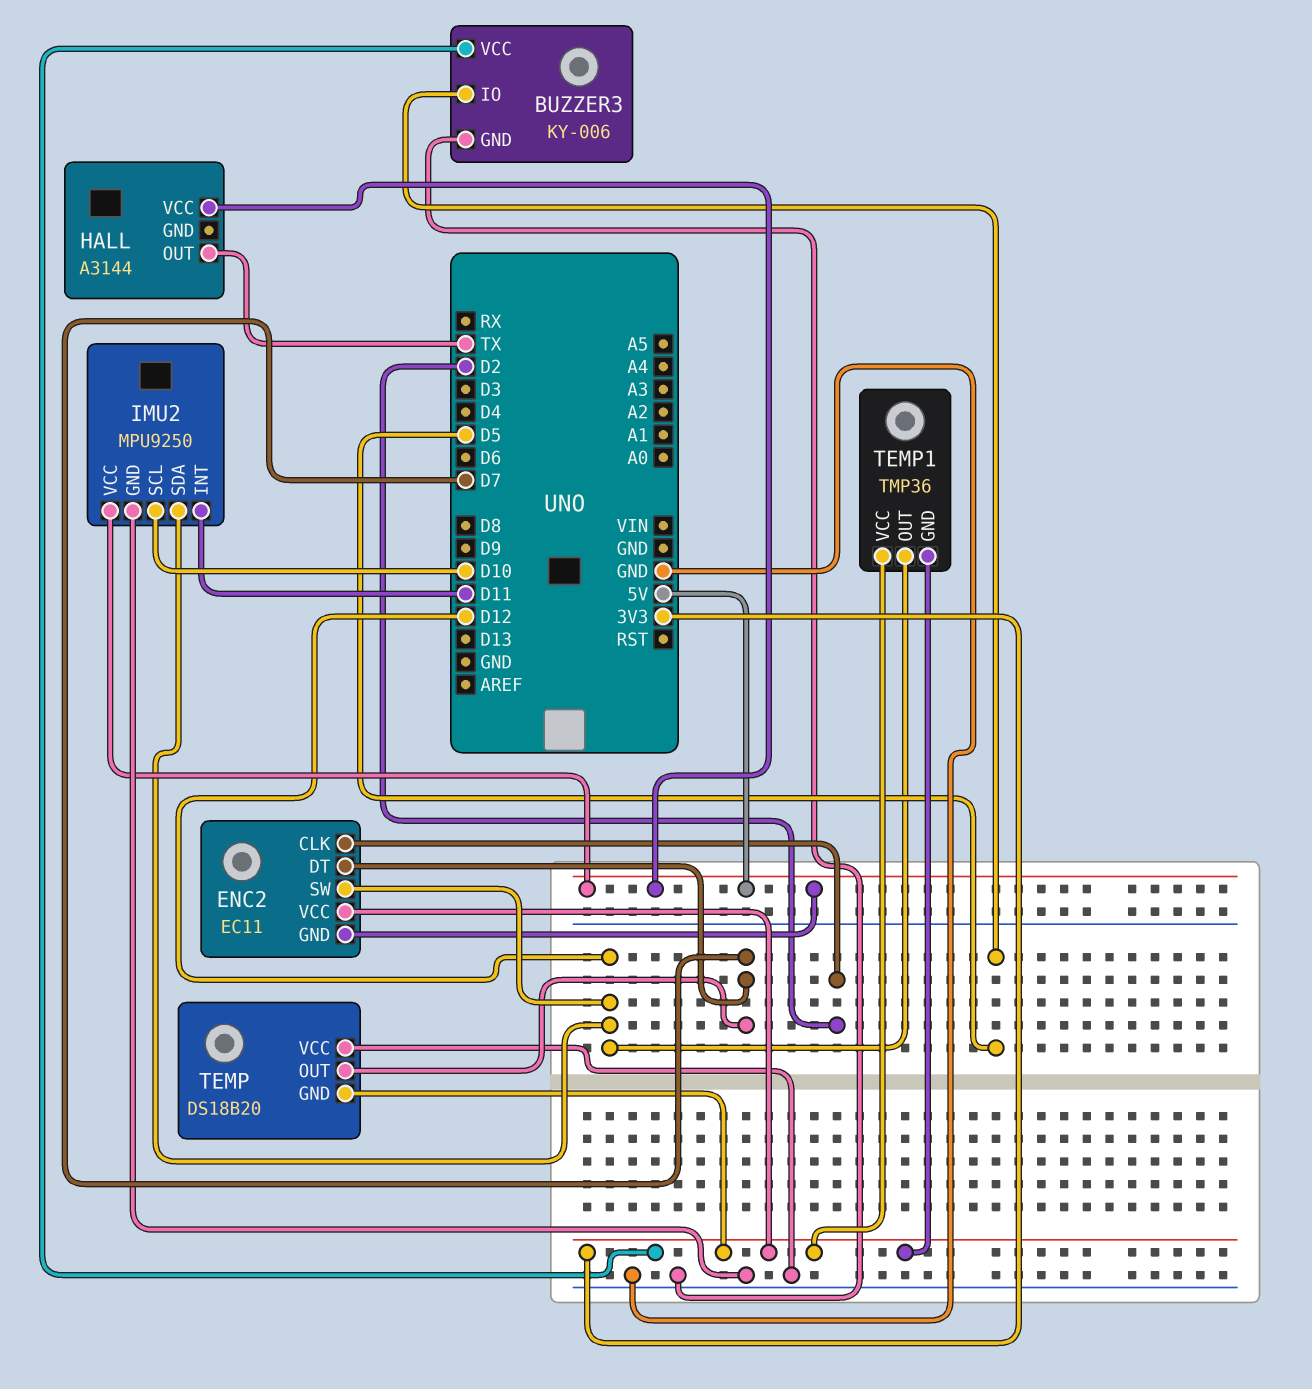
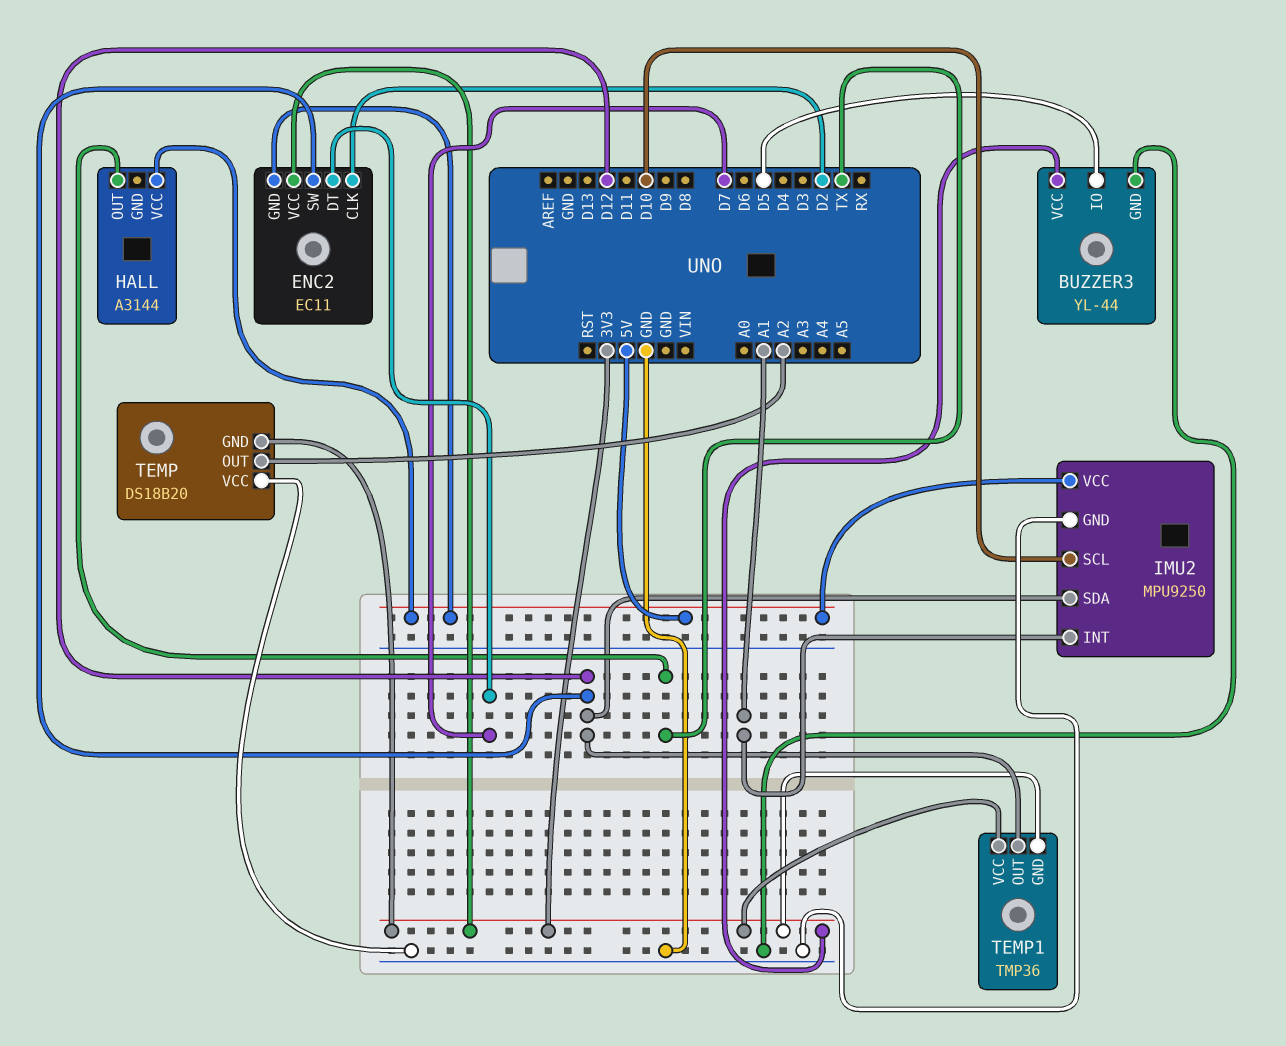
BUZZER3: KY-006 -> YL-44
IMU2 pin INT: D11 -> A1
TEMP pin OUT: D7 -> A2

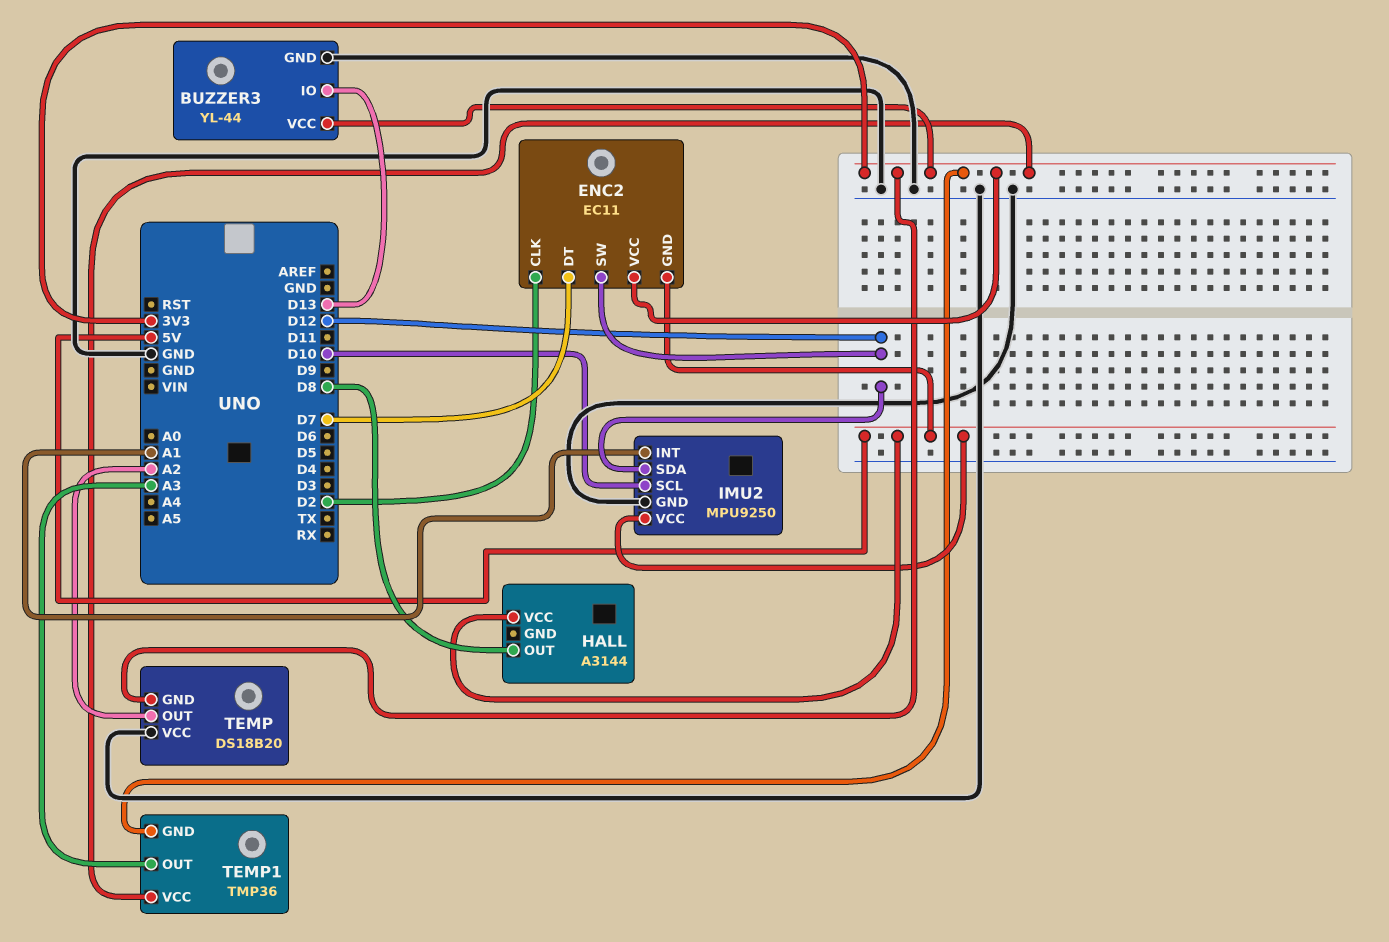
BUZZER3 pin IO: D5 -> D13
HALL pin OUT: TX -> D8
TEMP1 pin OUT: D12 -> A3

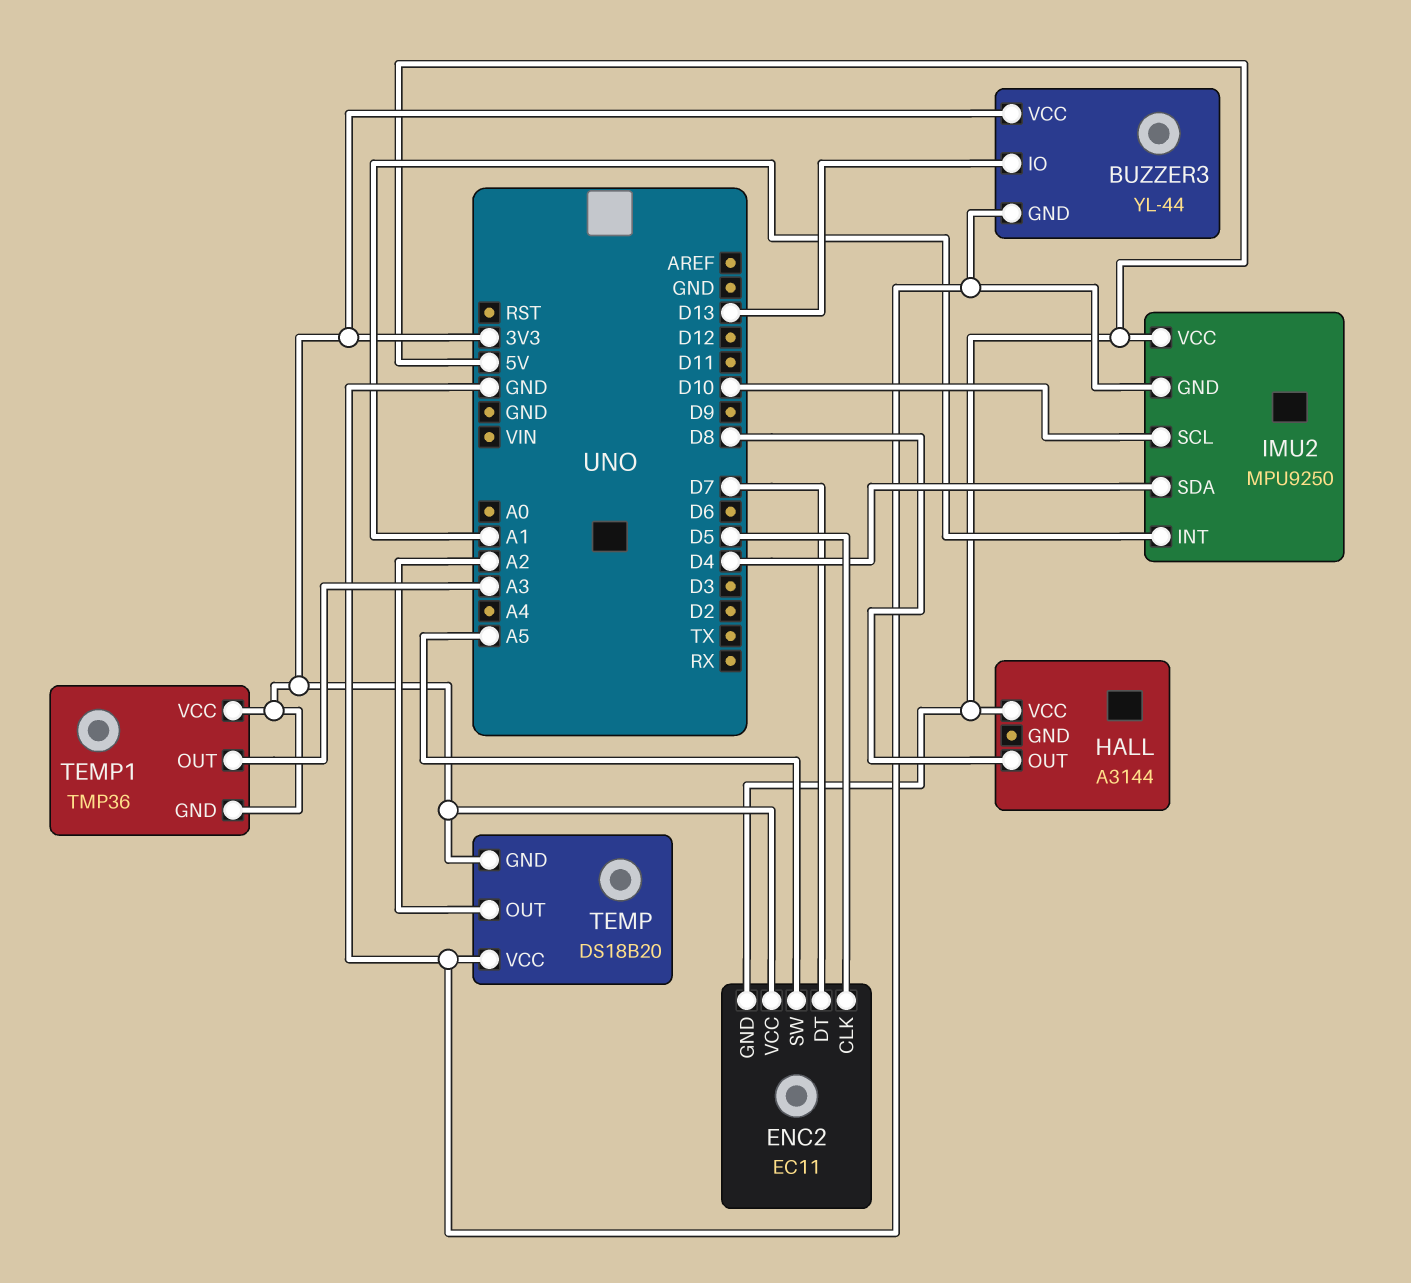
ENC2 pin CLK: D2 -> D5
ENC2 pin SW: D12 -> A5
IMU2 pin SDA: D12 -> D4

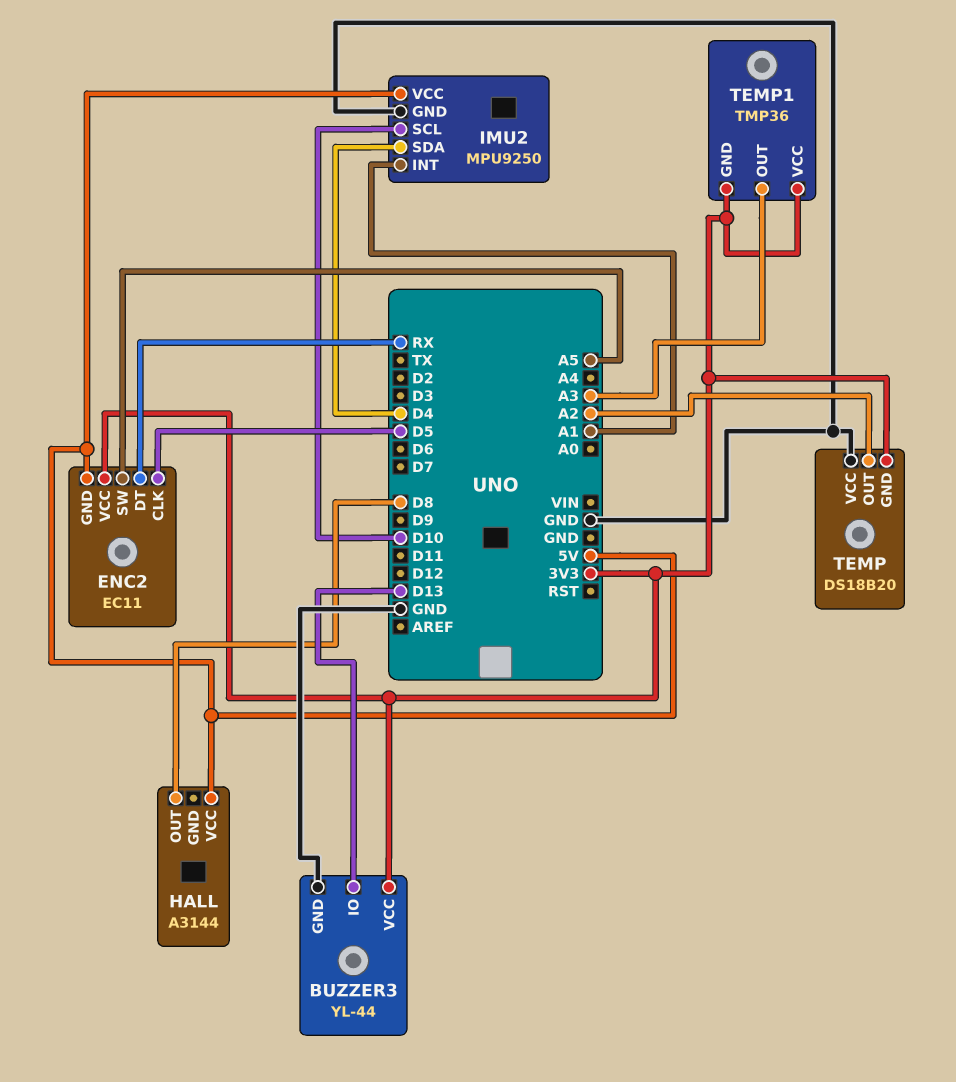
ENC2 pin DT: D7 -> RX

